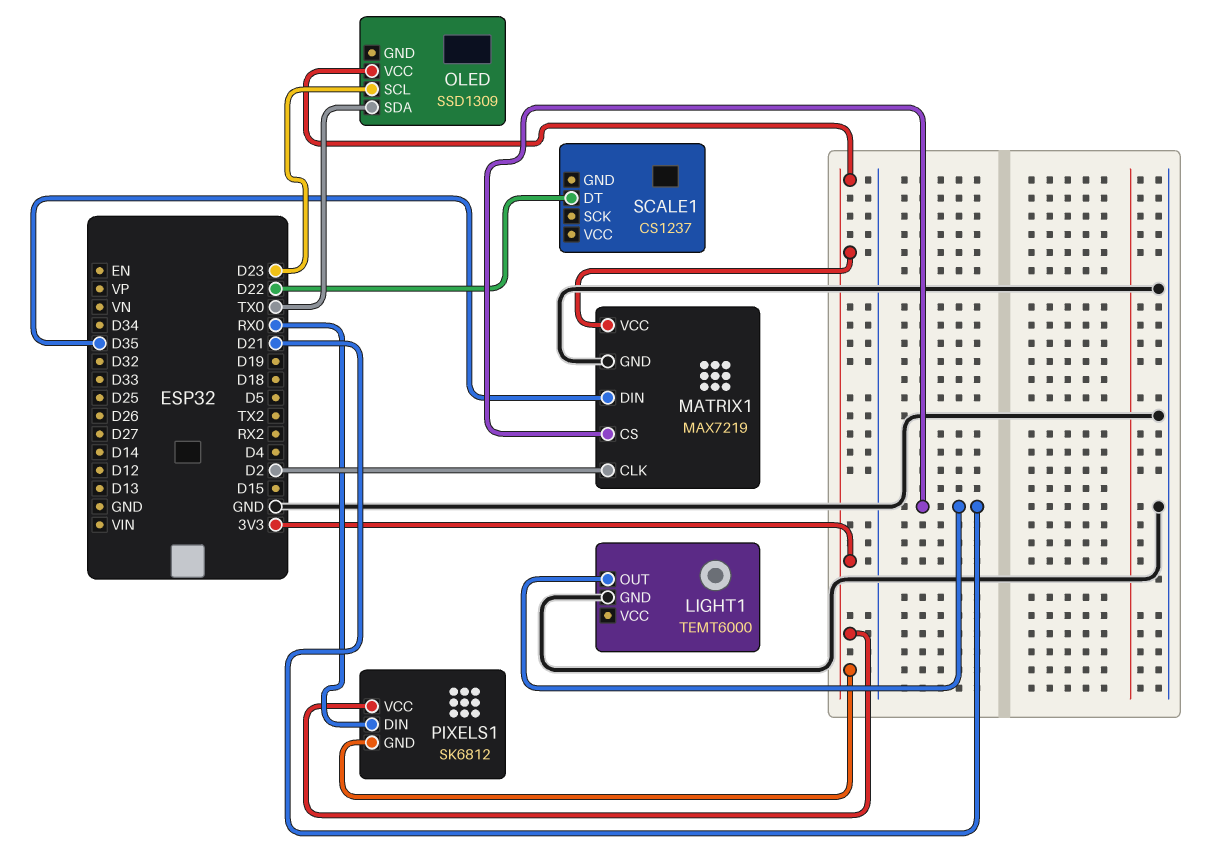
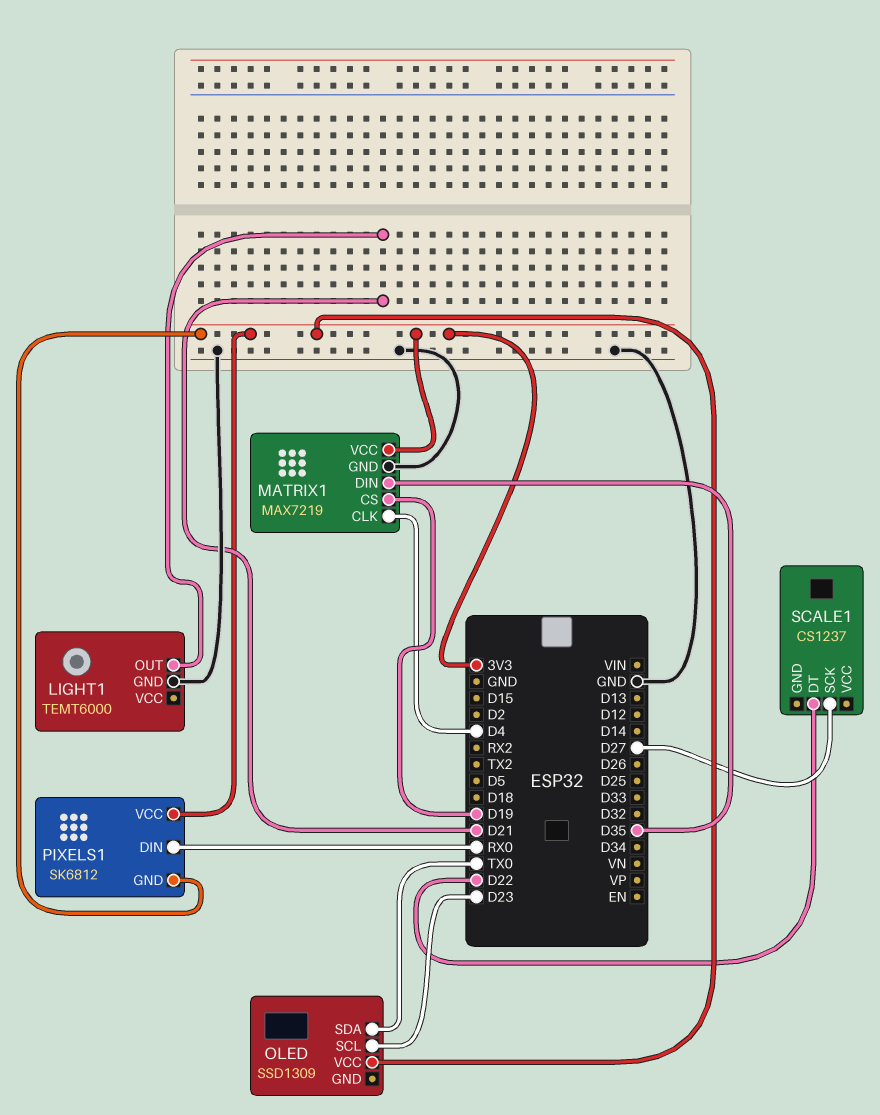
MATRIX1 pin CLK: D2 -> D4
MATRIX1 pin CS: D21 -> D19
SCALE1 pin SCK: none -> D27

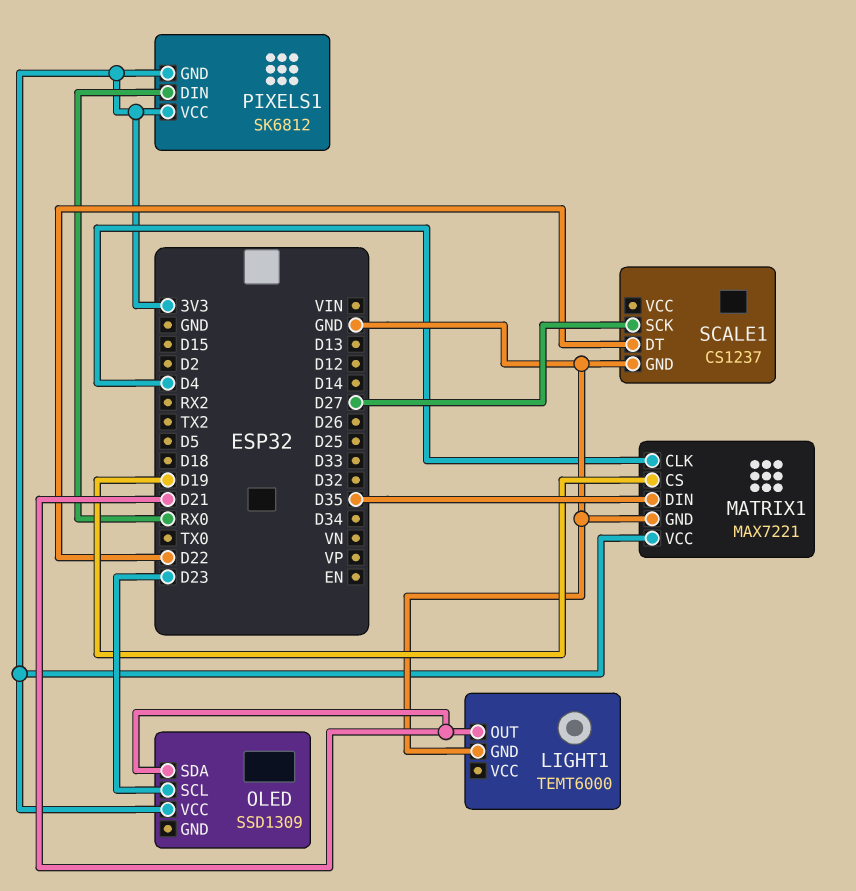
MATRIX1: MAX7219 -> MAX7221
OLED pin SDA: TX0 -> D21
SCALE1 pin GND: none -> GND

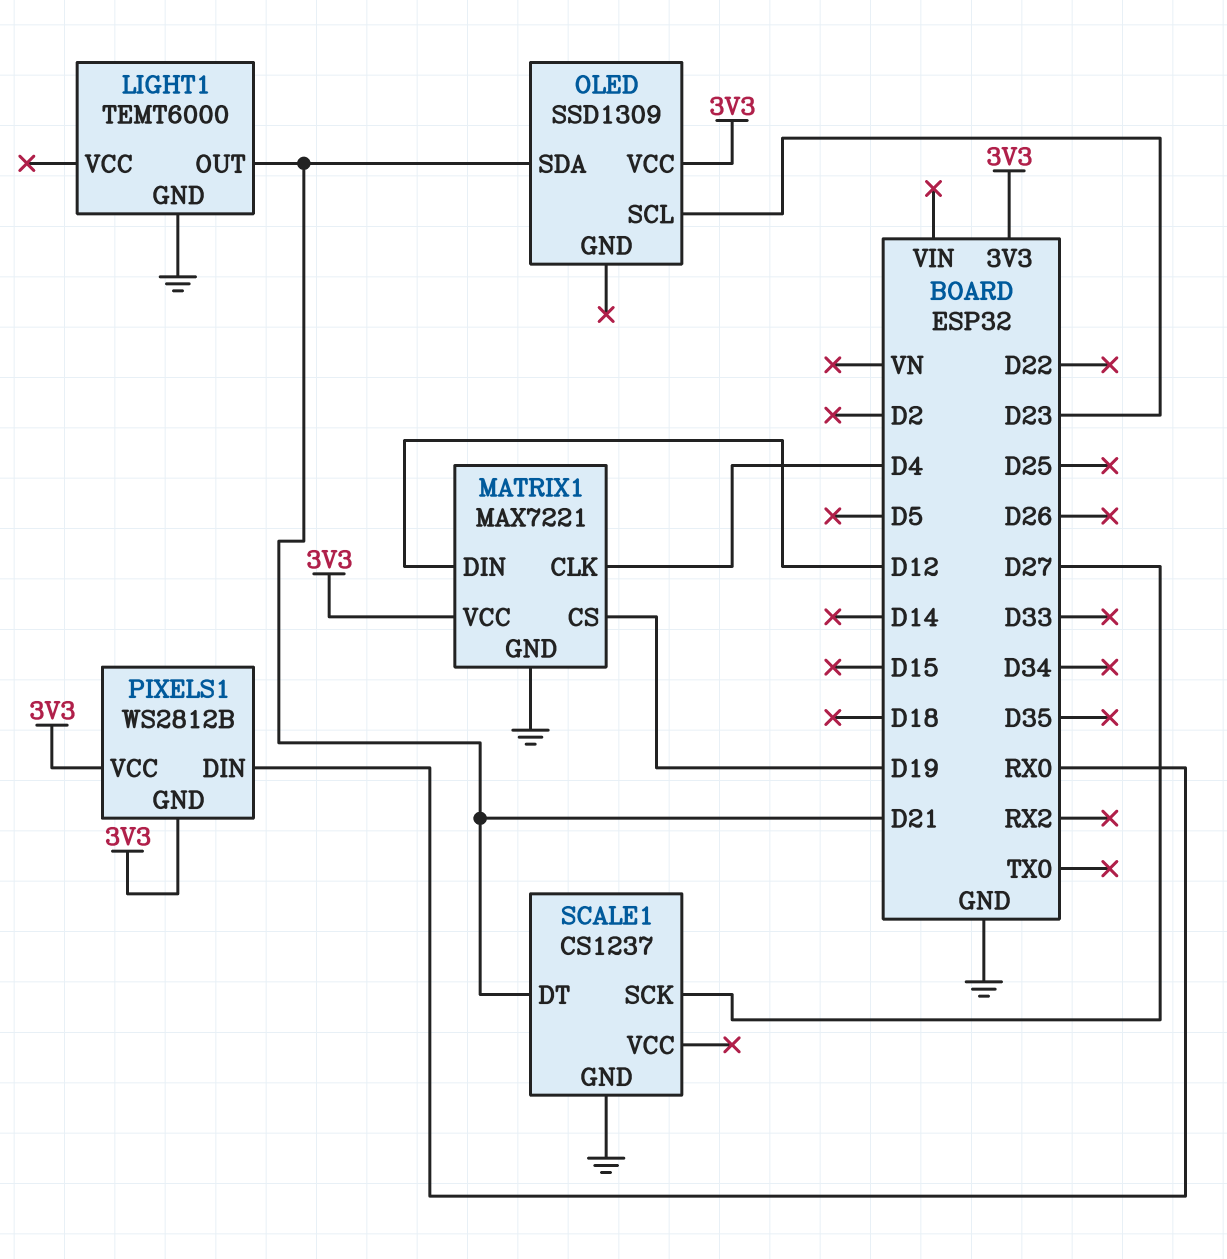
MATRIX1 pin DIN: D35 -> D12
PIXELS1: SK6812 -> WS2812B
SCALE1 pin DT: D22 -> D21

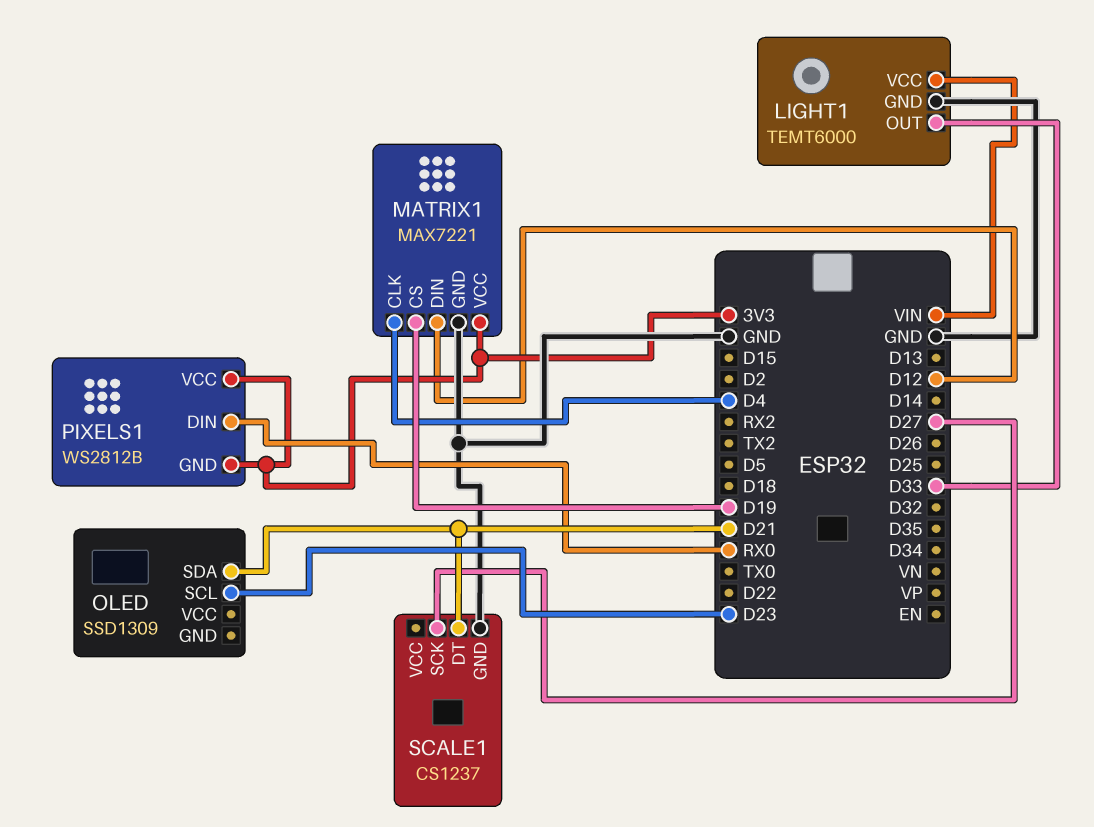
LIGHT1 pin OUT: D21 -> D33
LIGHT1 pin VCC: none -> VIN
OLED pin VCC: 3V3 -> none

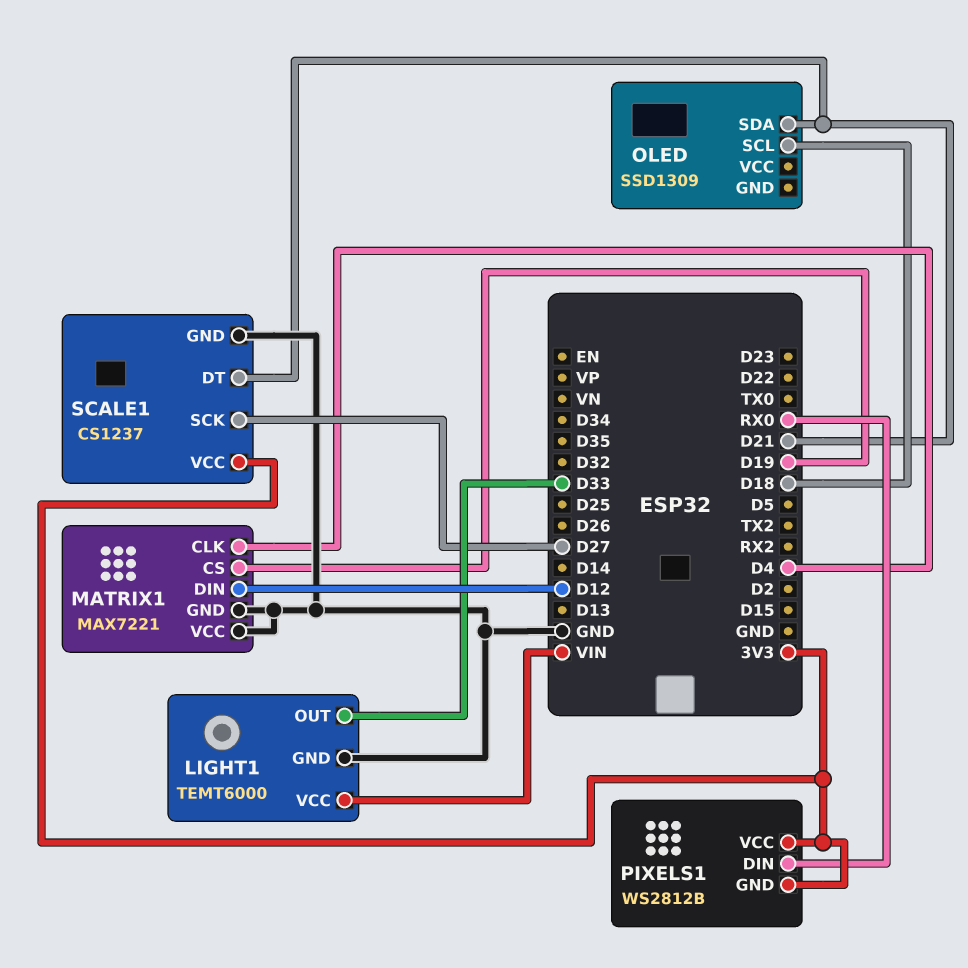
MATRIX1 pin VCC: 3V3 -> GND
OLED pin SCL: D23 -> D18
SCALE1 pin VCC: none -> 3V3

